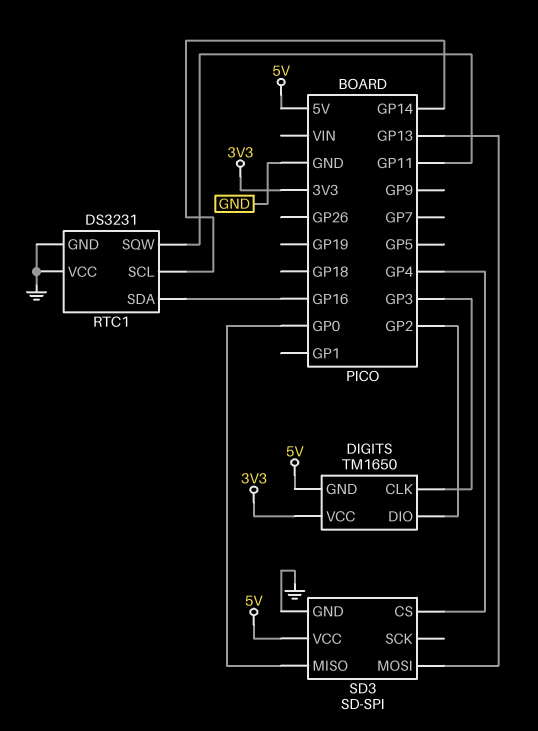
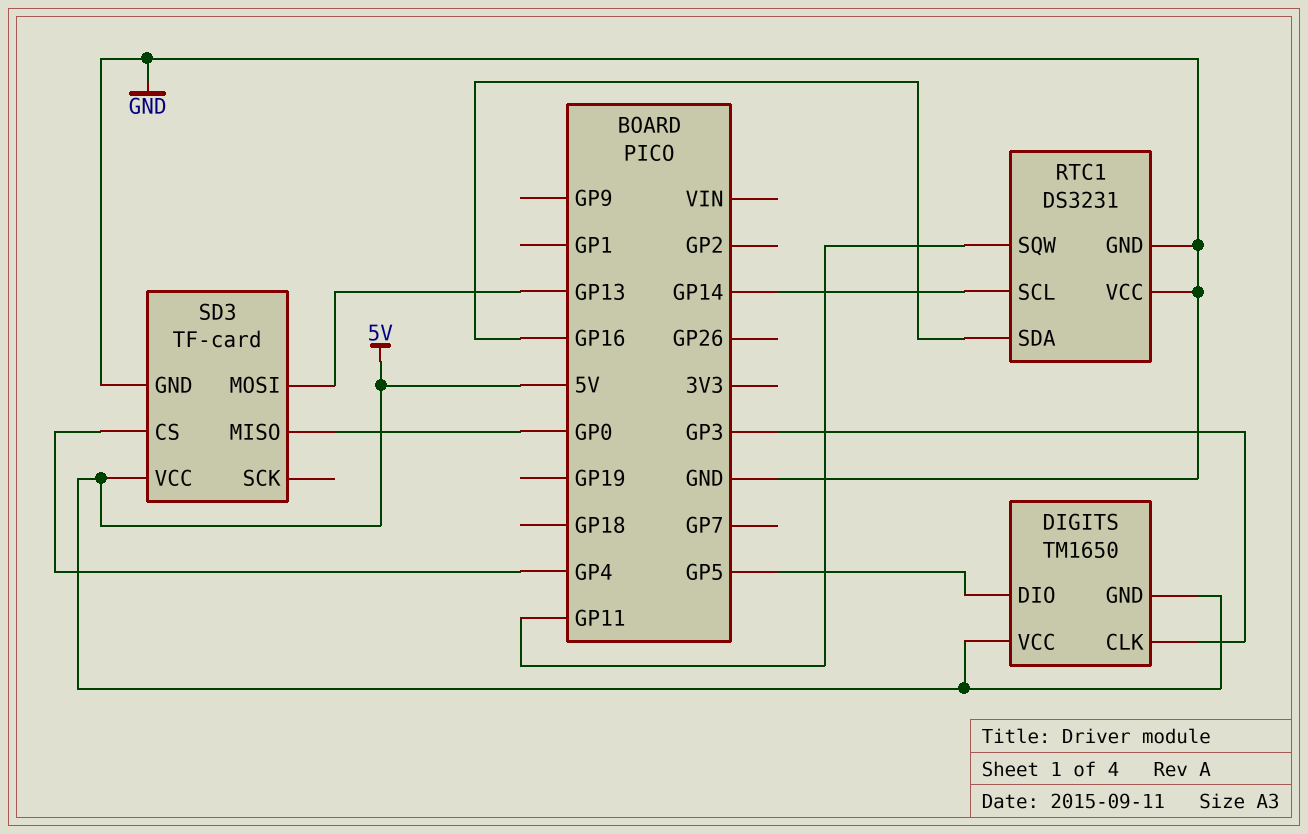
DIGITS pin DIO: GP2 -> GP5
DIGITS pin VCC: 3V3 -> 5V
SD3: SD-SPI -> TF-card

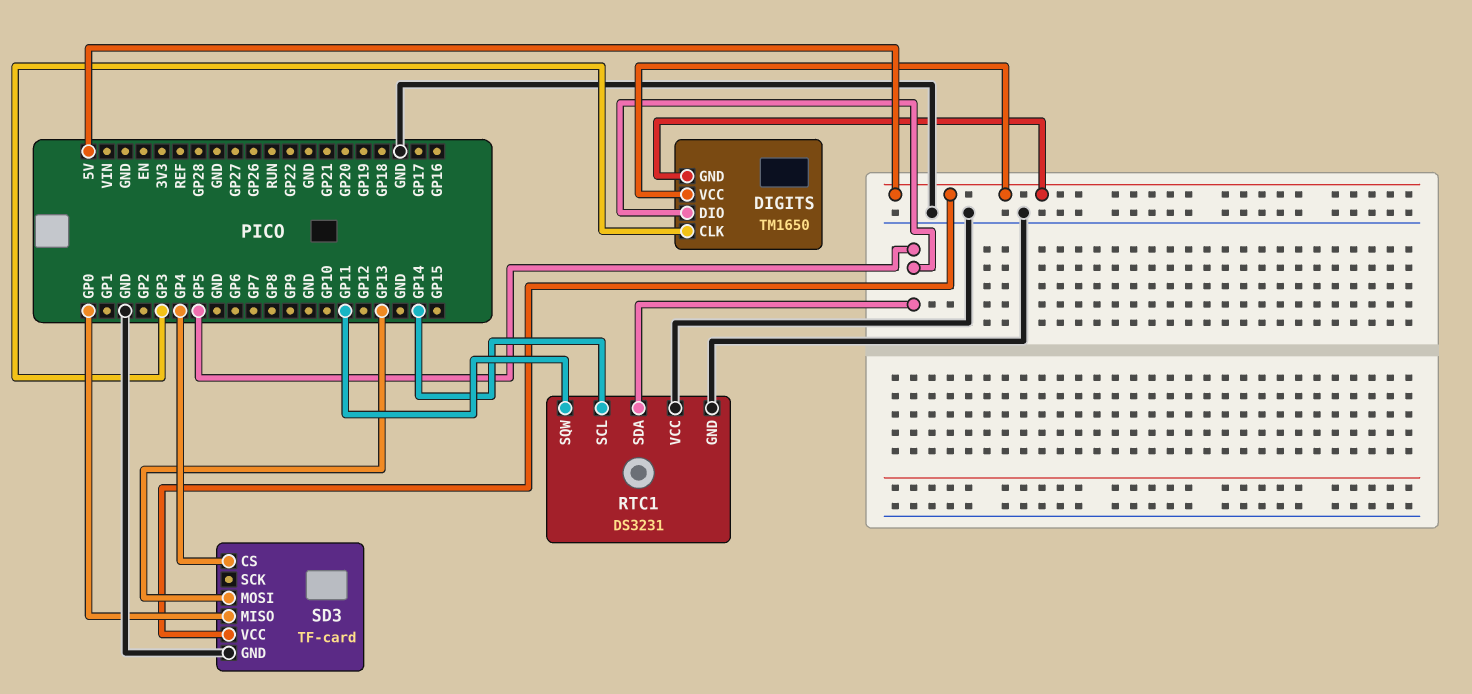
RTC1 pin SDA: GP16 -> GP5

